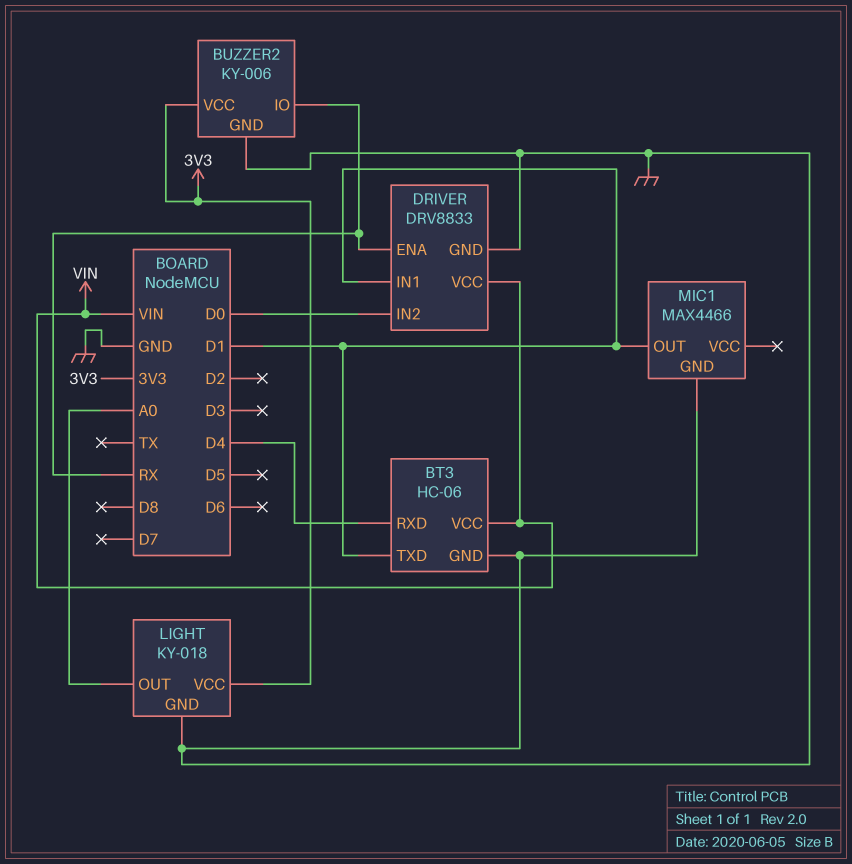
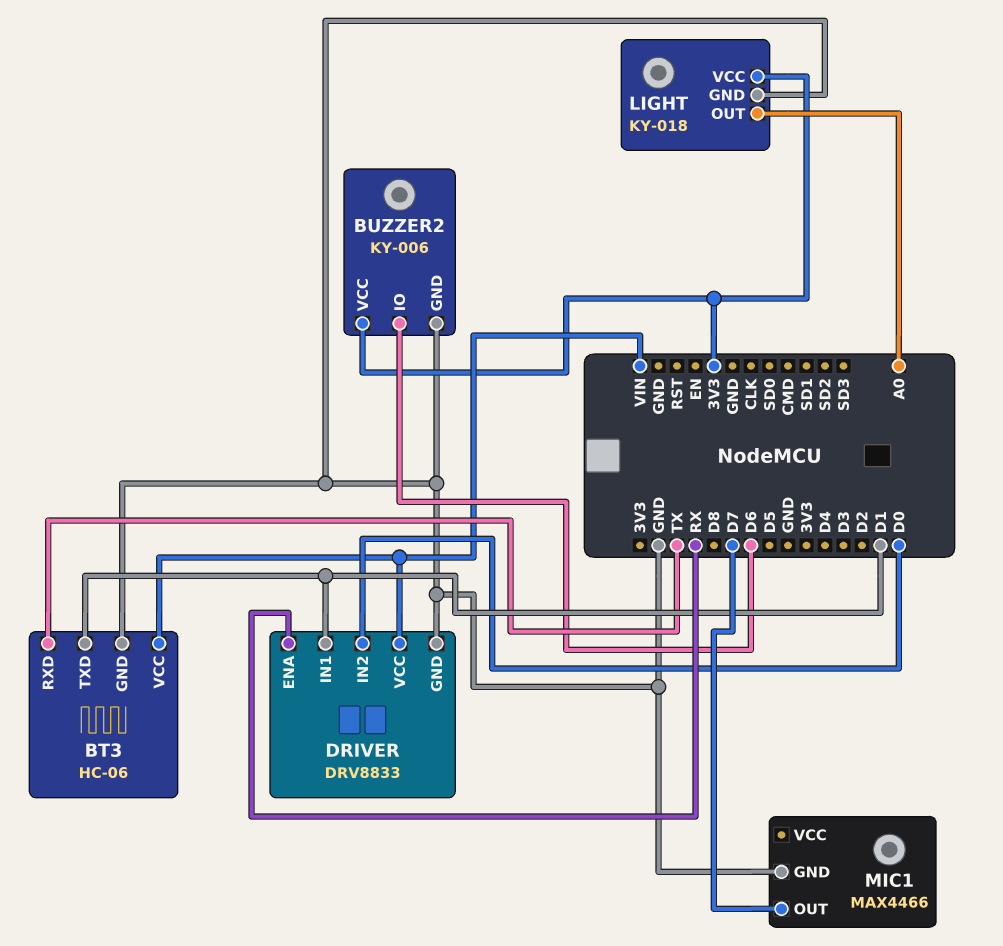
BT3 pin RXD: D4 -> TX
BUZZER2 pin IO: RX -> D6
MIC1 pin OUT: D1 -> D7

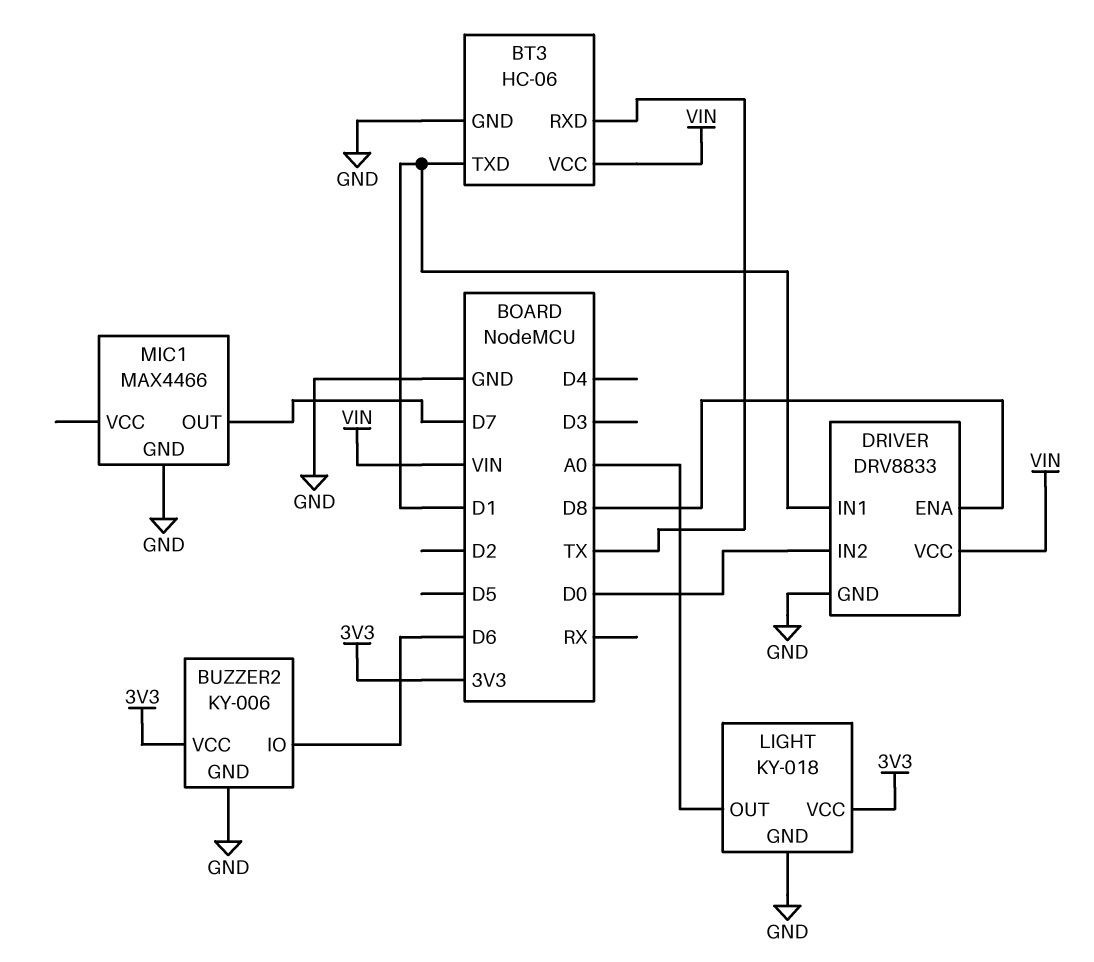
DRIVER pin ENA: RX -> D8

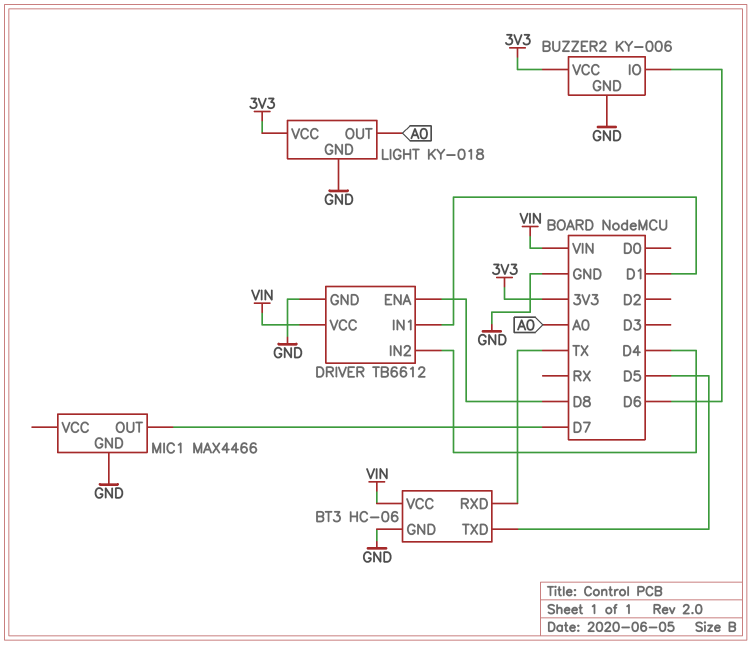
BT3 pin TXD: D1 -> D5
DRIVER: DRV8833 -> TB6612
DRIVER pin IN2: D0 -> D4

